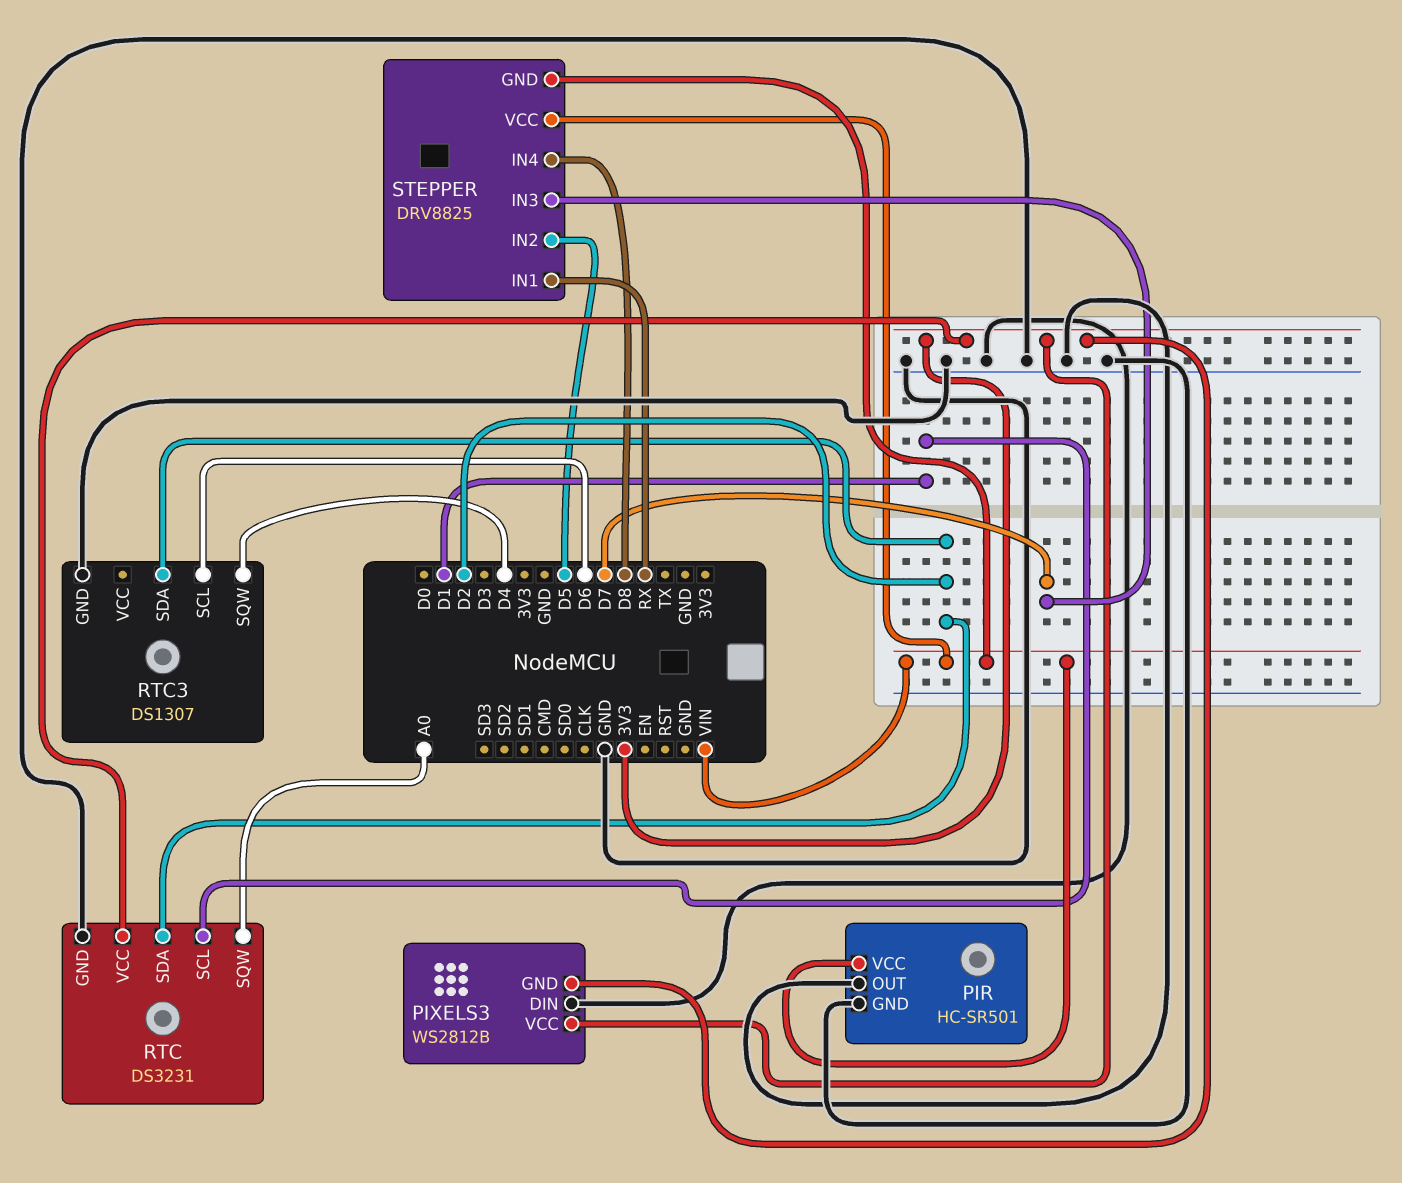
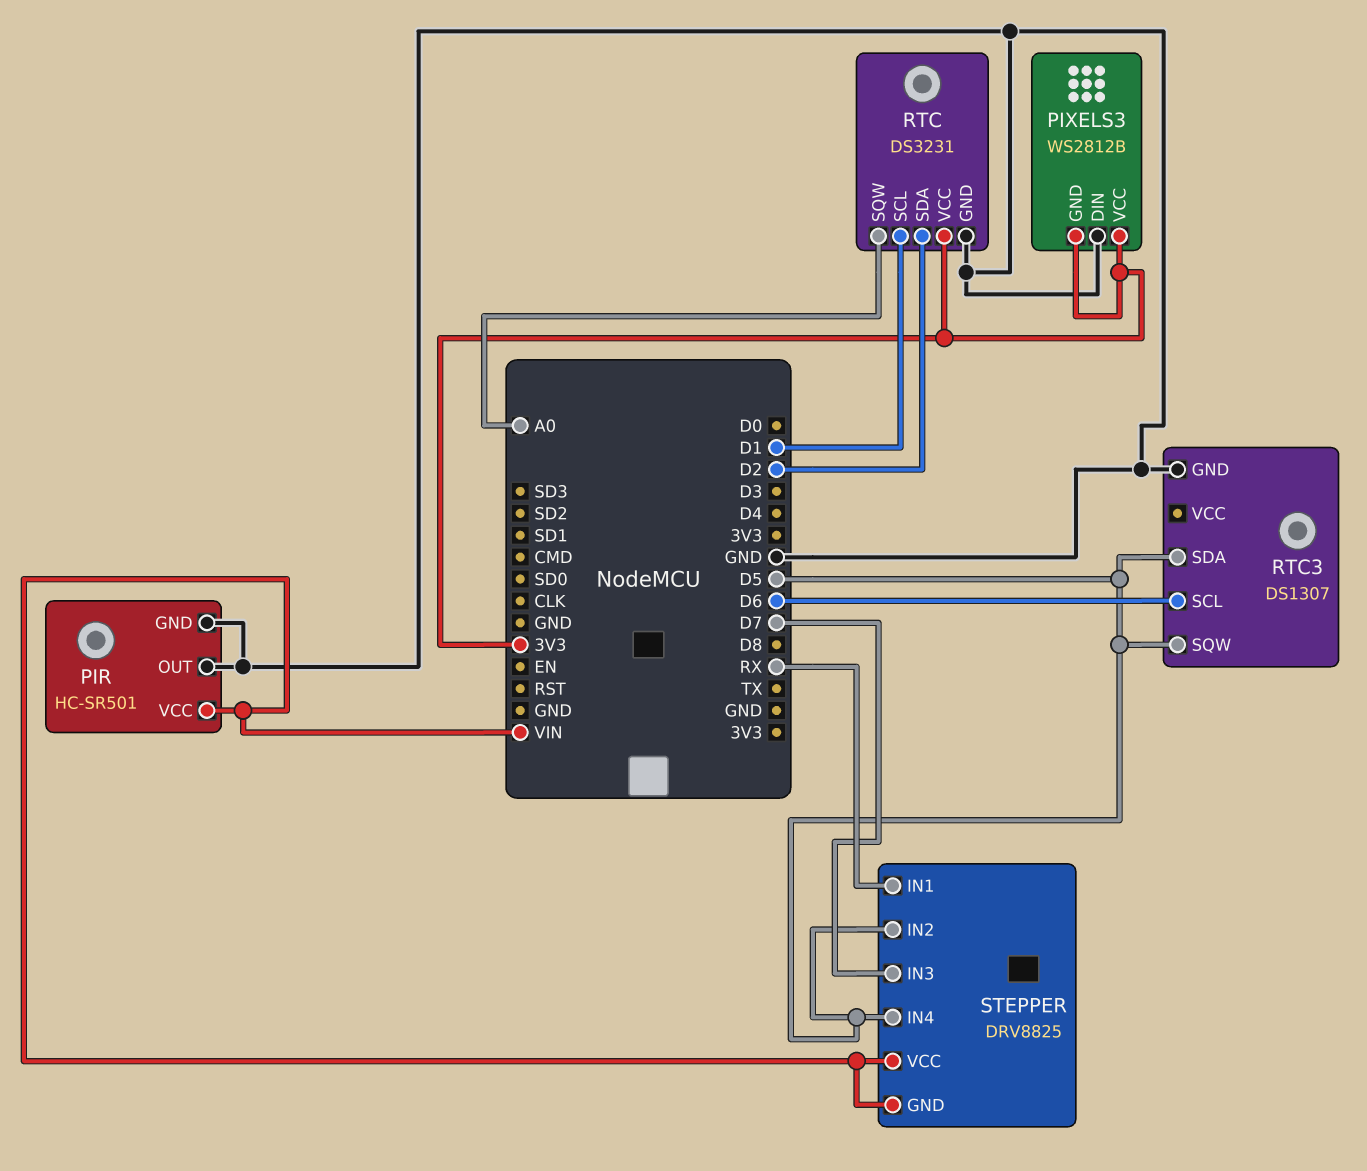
RTC3 pin SDA: D2 -> D5
RTC3 pin SQW: D4 -> D5
STEPPER pin IN4: D8 -> D5

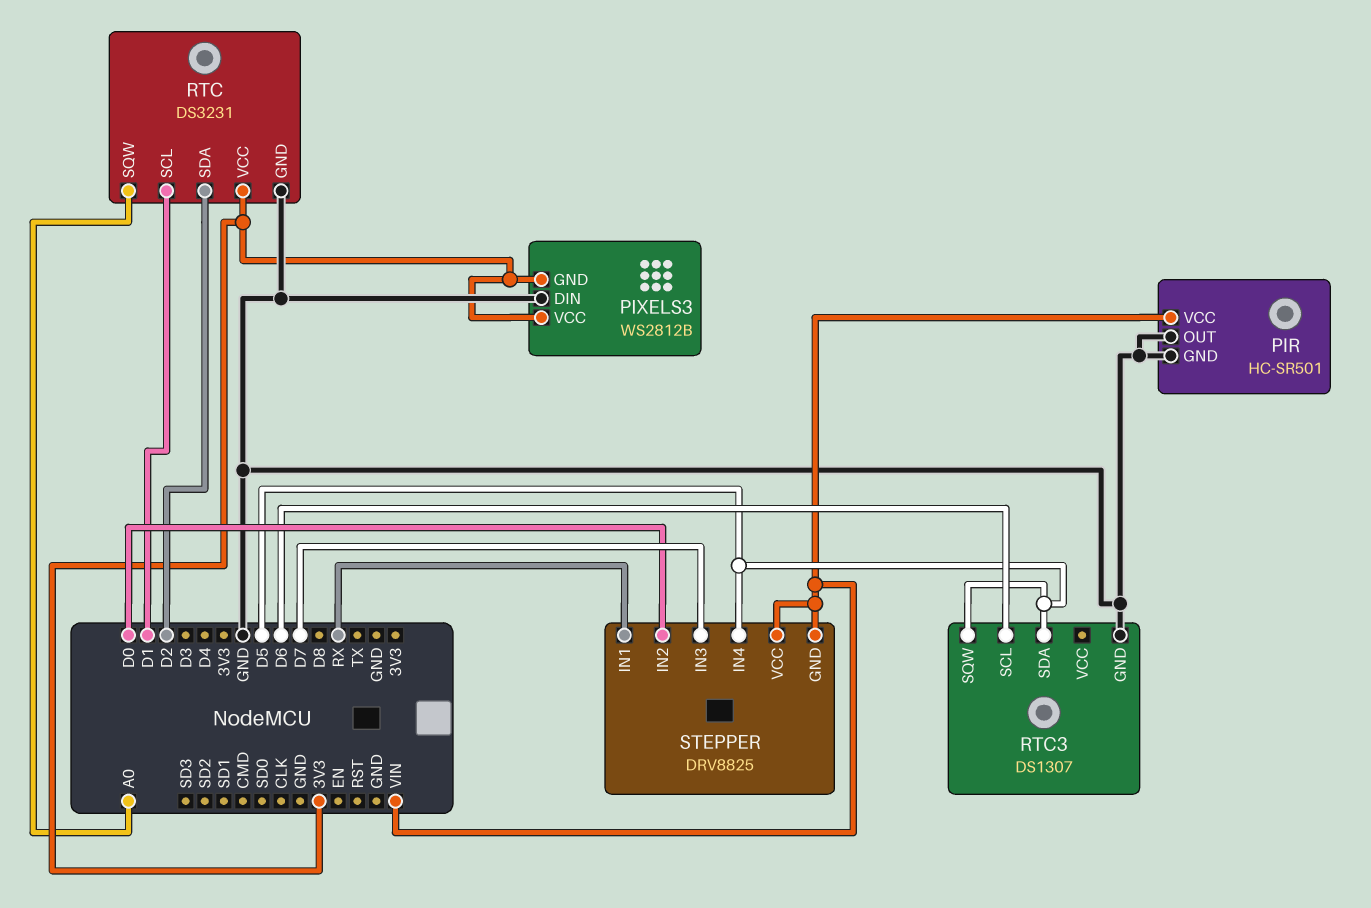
STEPPER pin IN2: D5 -> D0

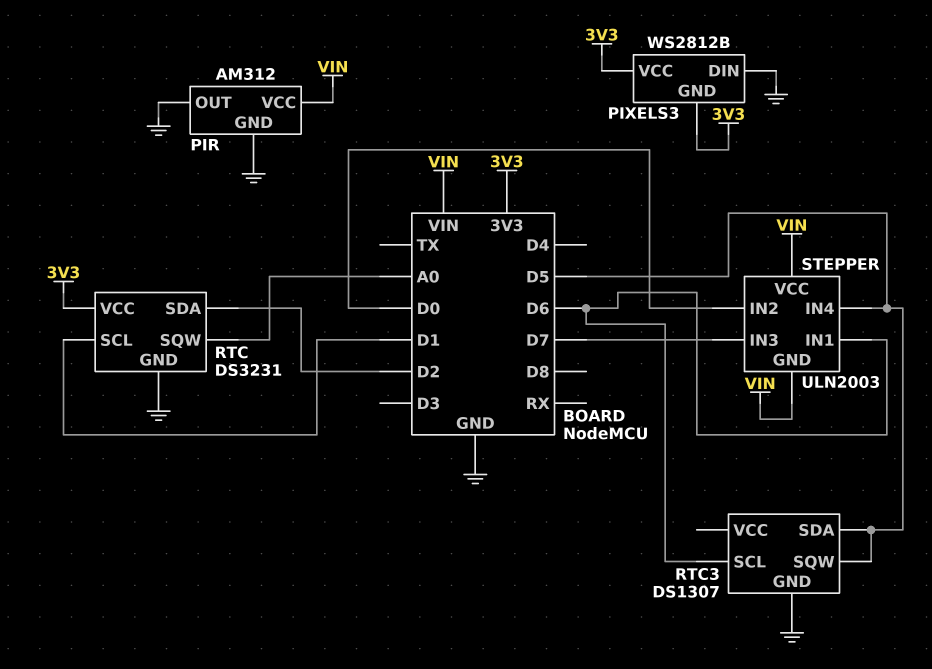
PIR: HC-SR501 -> AM312
STEPPER: DRV8825 -> ULN2003
STEPPER pin IN1: RX -> D6

